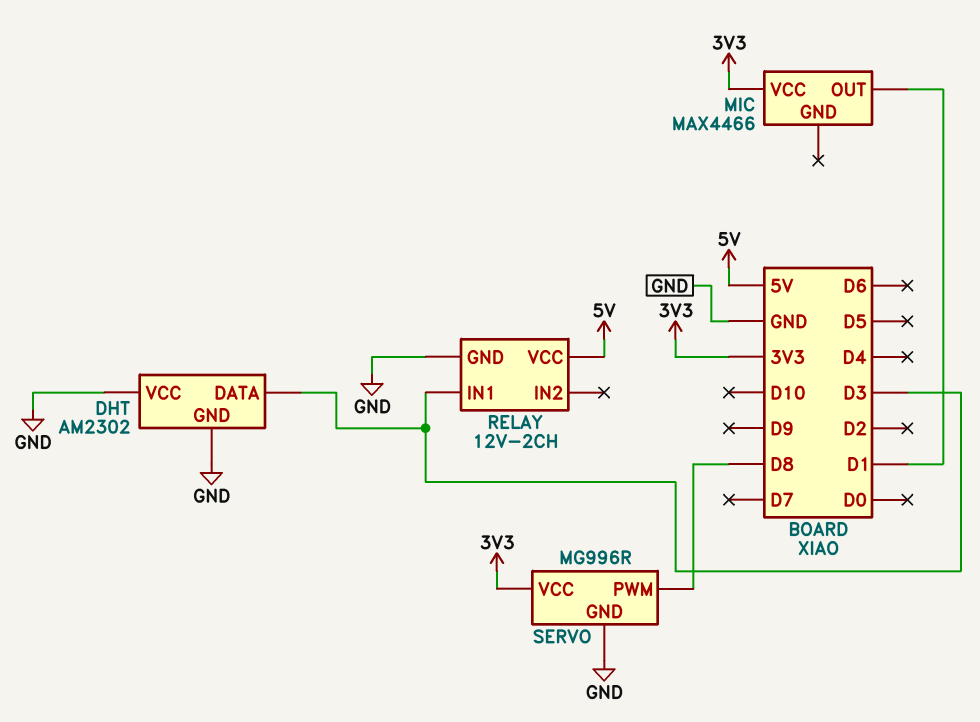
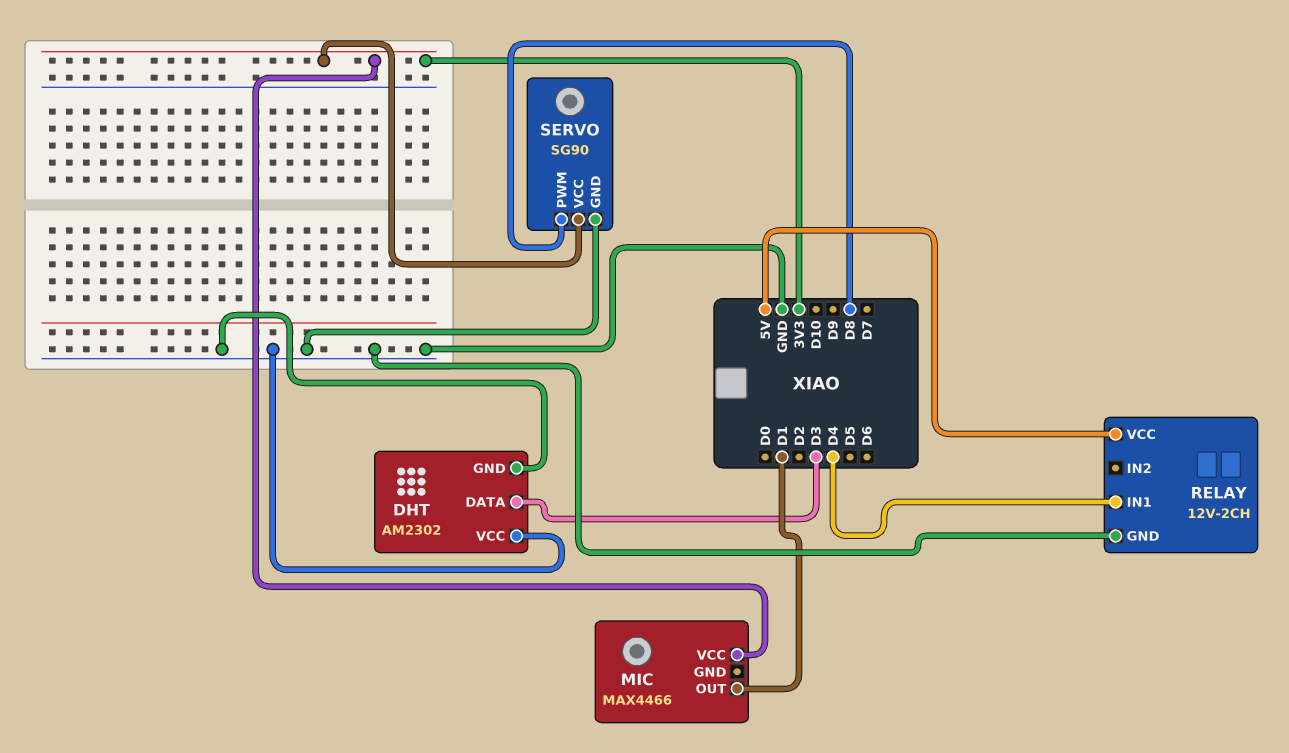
RELAY pin IN1: D3 -> D4
SERVO: MG996R -> SG90

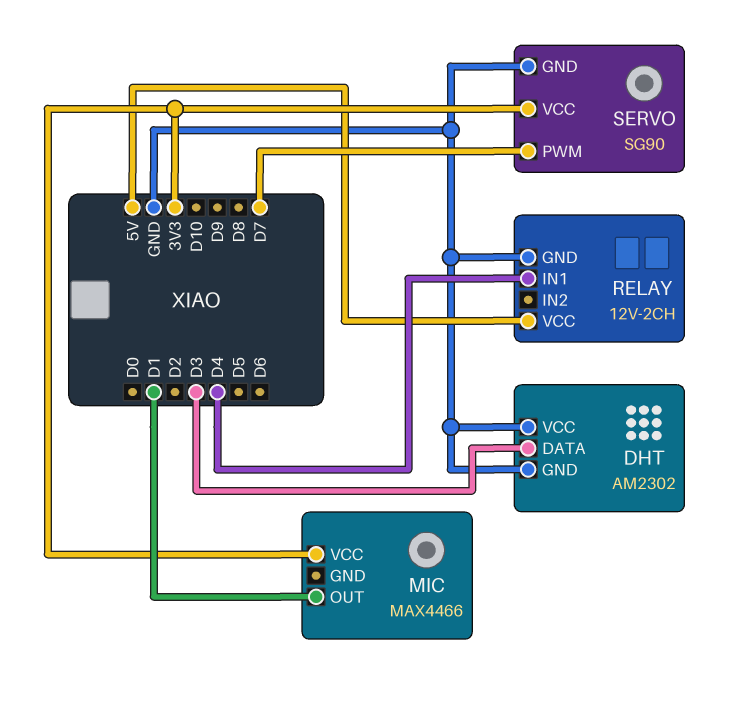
SERVO pin PWM: D8 -> D7

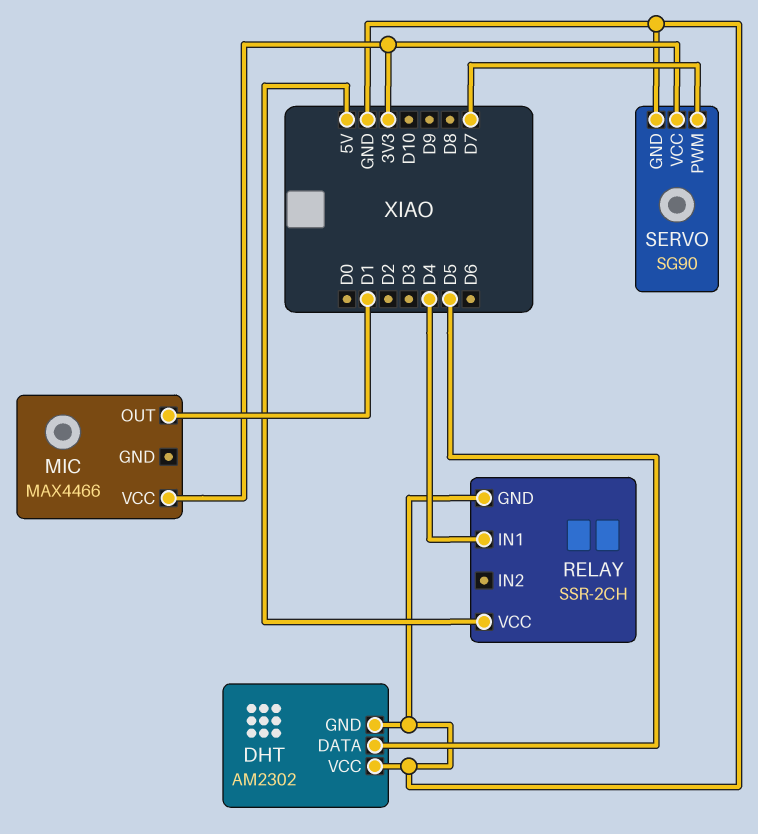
DHT pin DATA: D3 -> D5
RELAY: 12V-2CH -> SSR-2CH

